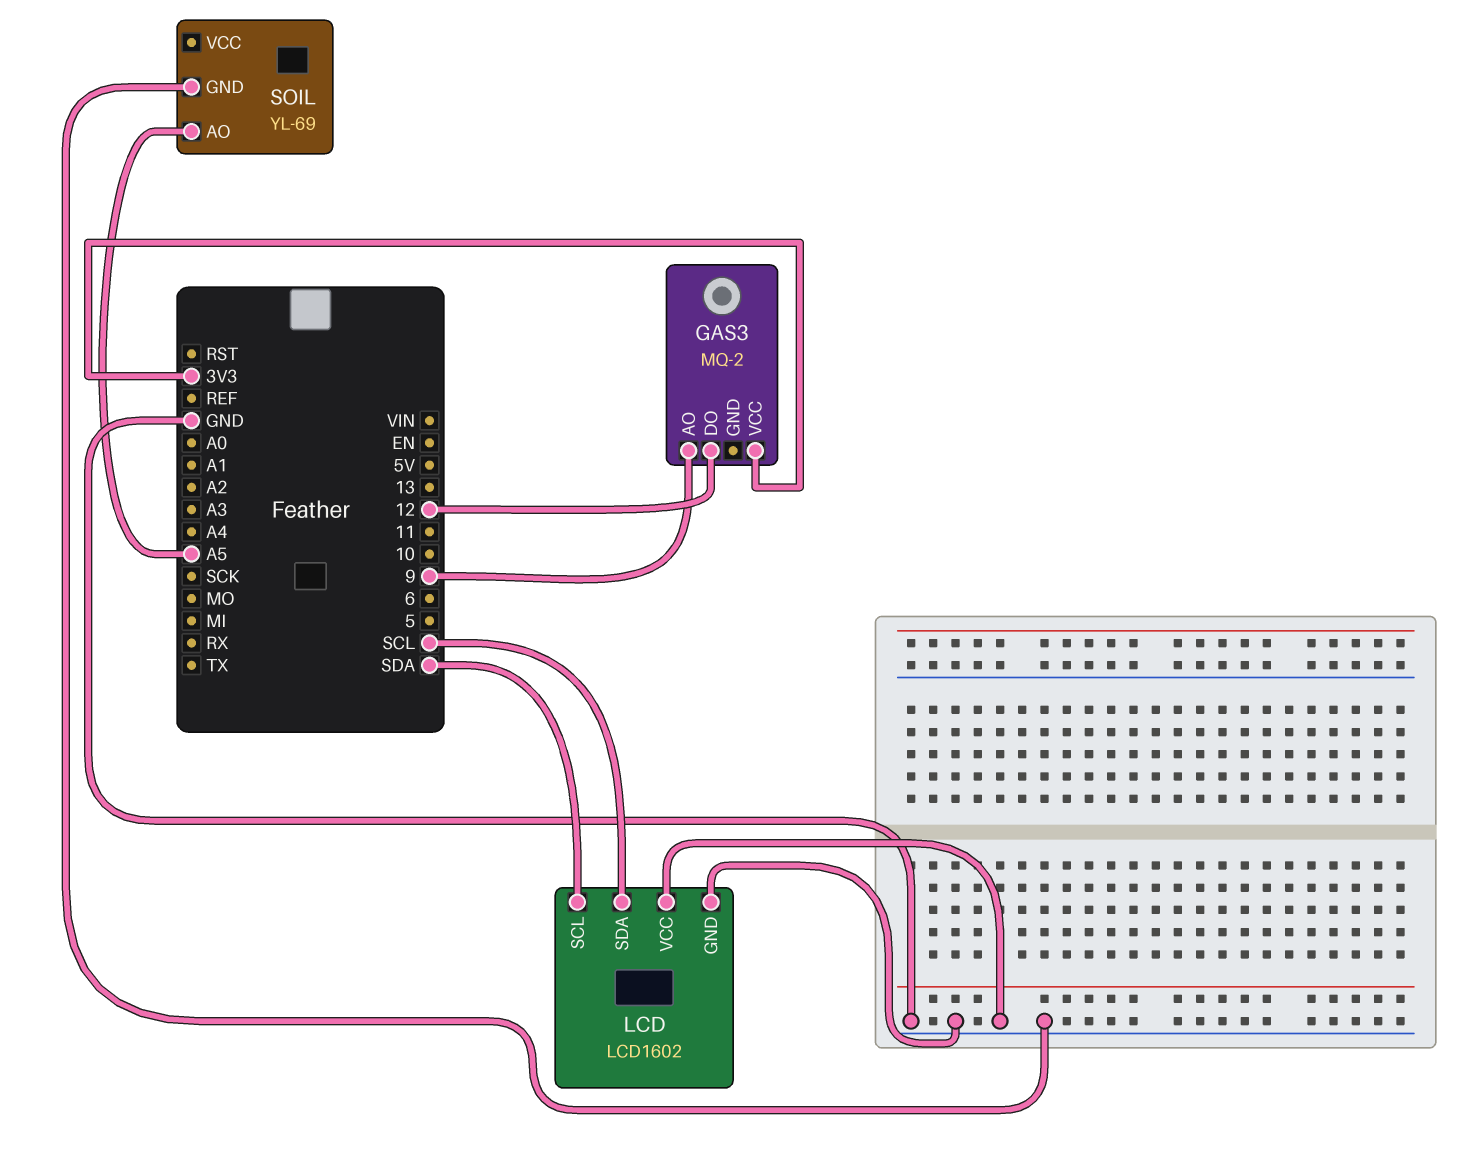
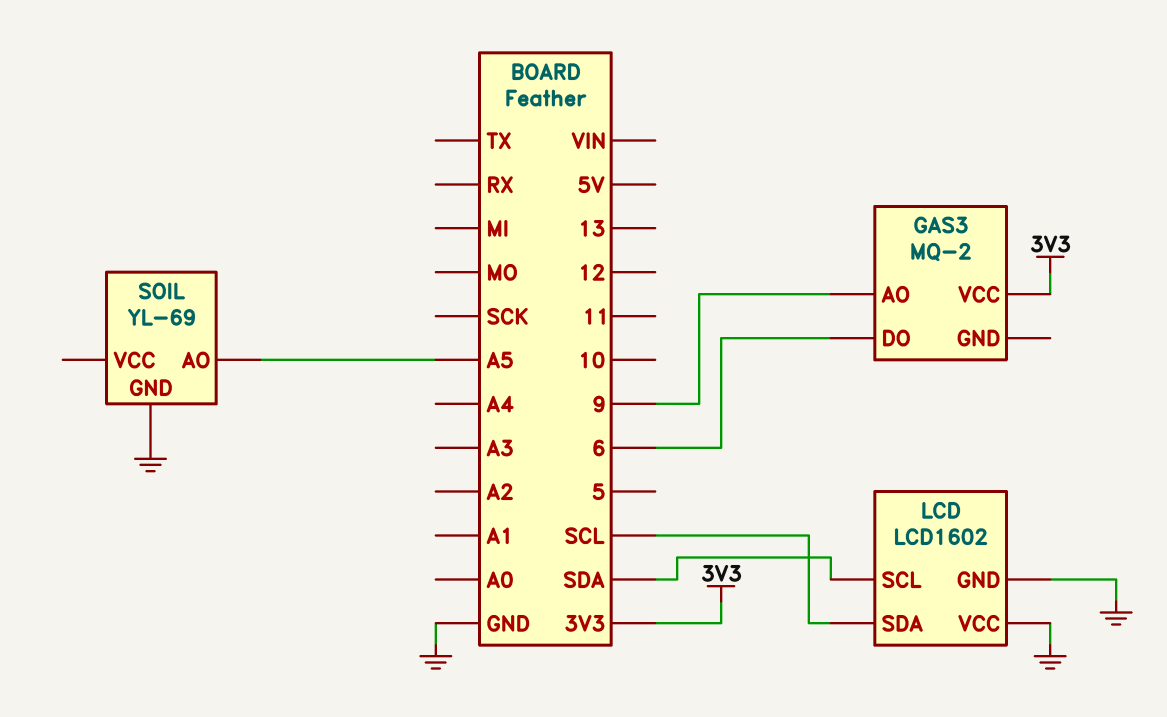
GAS3 pin DO: 12 -> 6

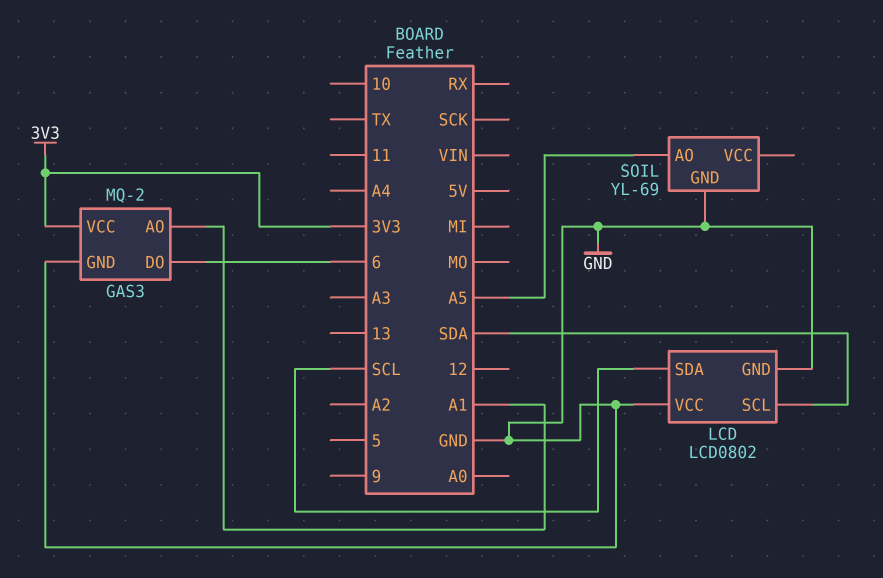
GAS3 pin AO: 9 -> A1
GAS3 pin GND: none -> GND
LCD: LCD1602 -> LCD0802

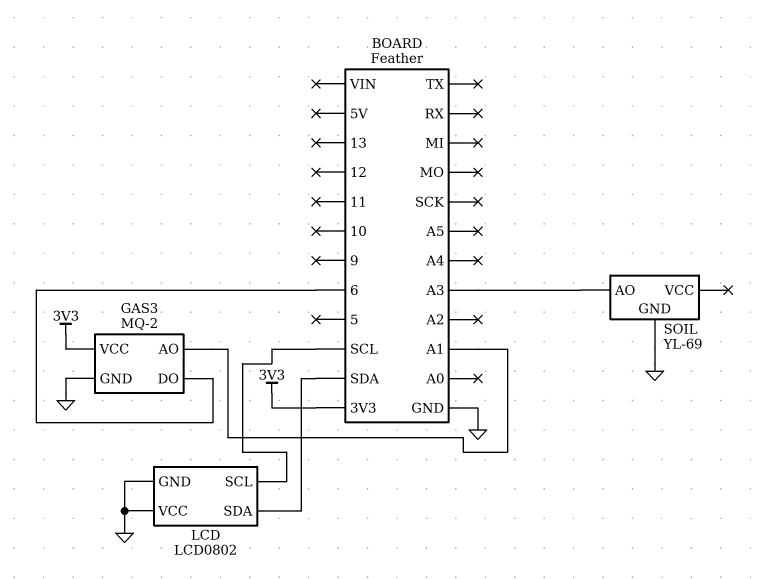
LCD pin SCL: SDA -> SCL
LCD pin SDA: SCL -> SDA
SOIL pin AO: A5 -> A3

